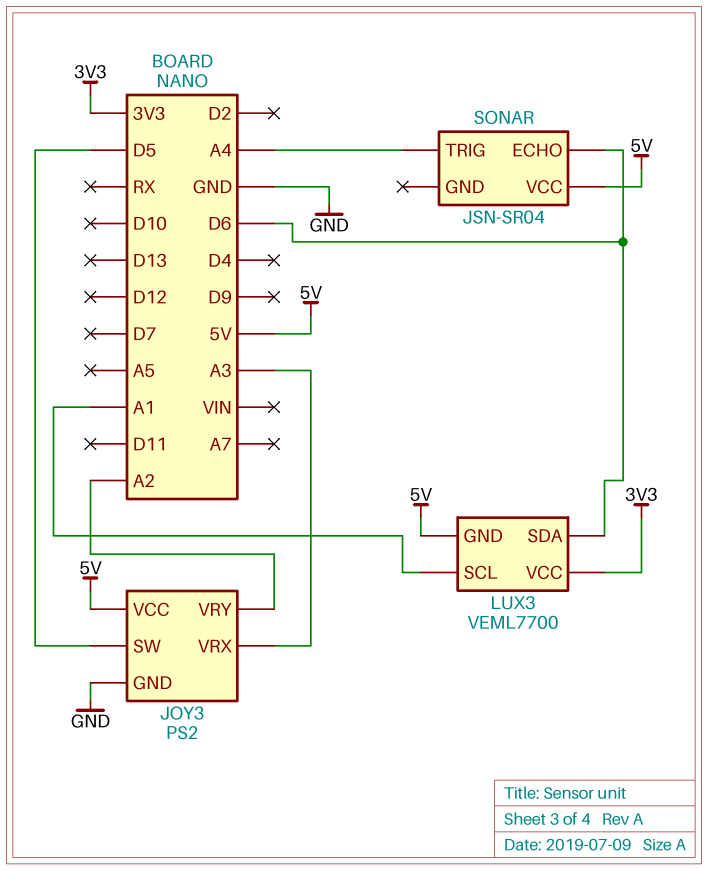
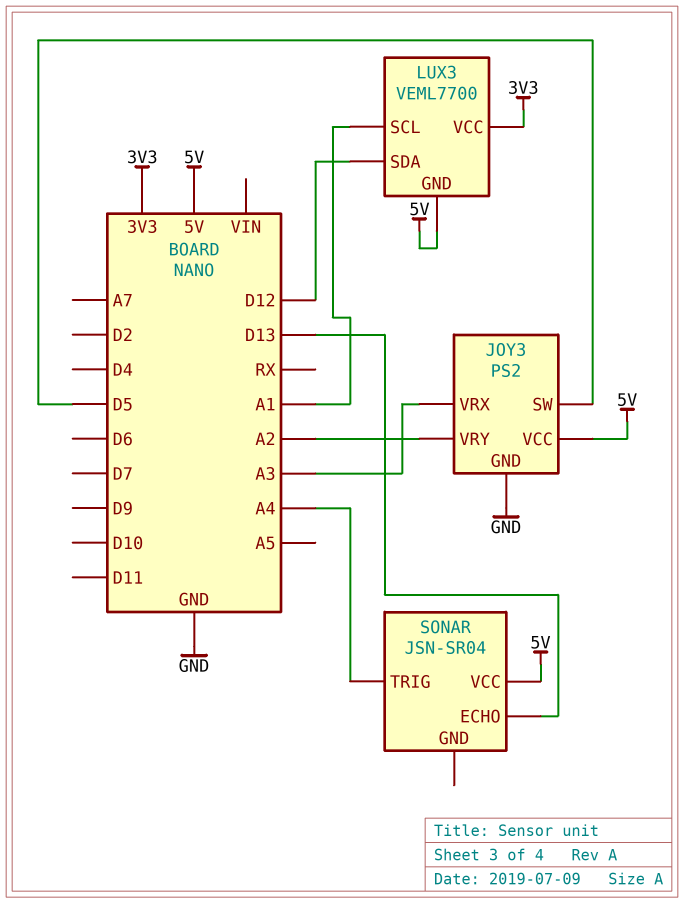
LUX3 pin SDA: D6 -> D12
SONAR pin ECHO: D6 -> D13

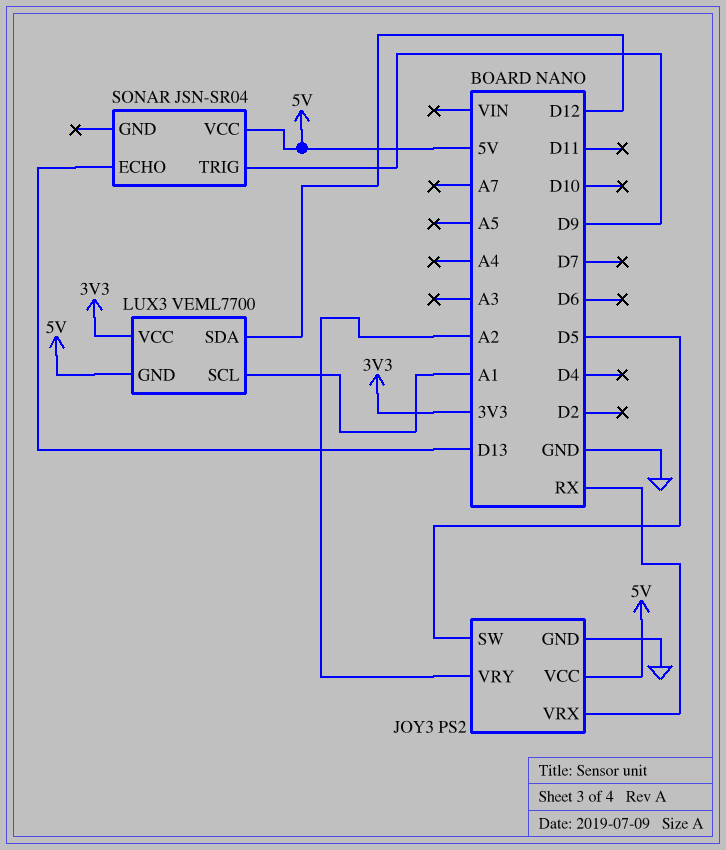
JOY3 pin VRX: A3 -> RX
SONAR pin TRIG: A4 -> D9

